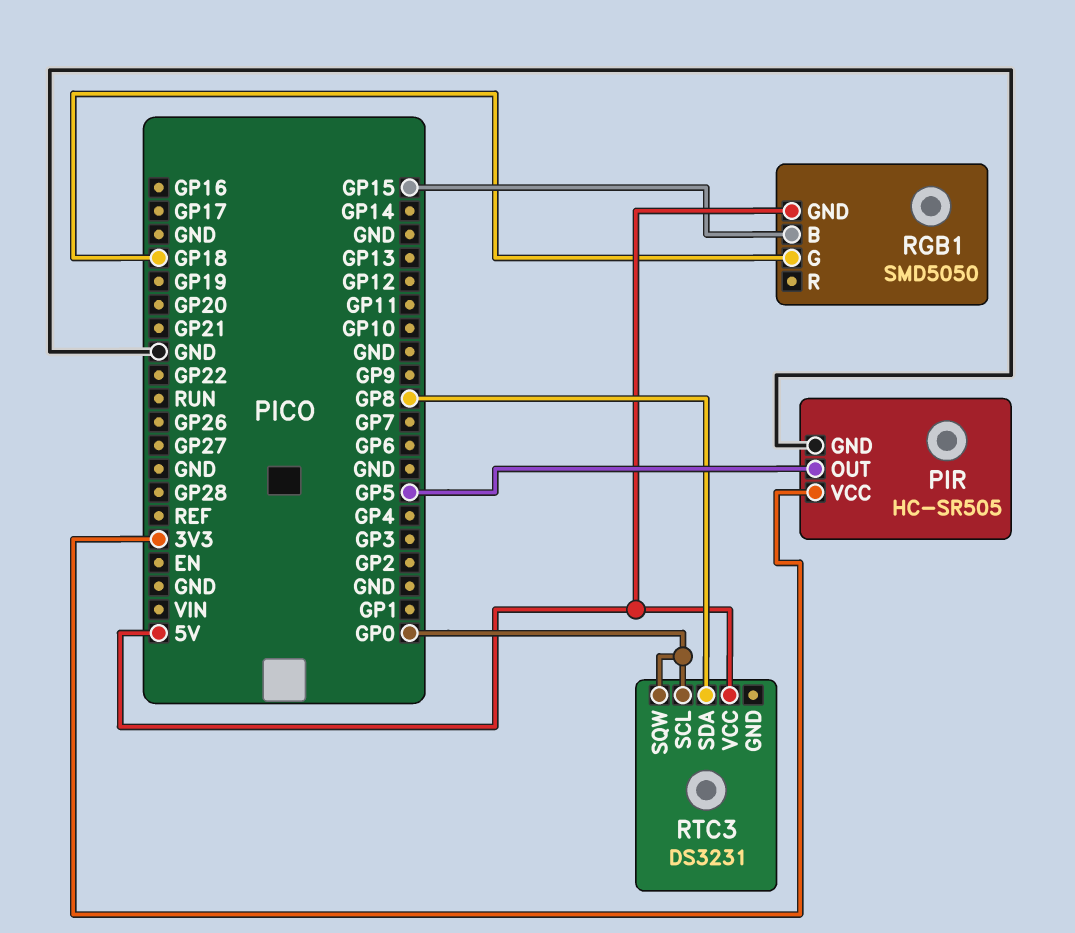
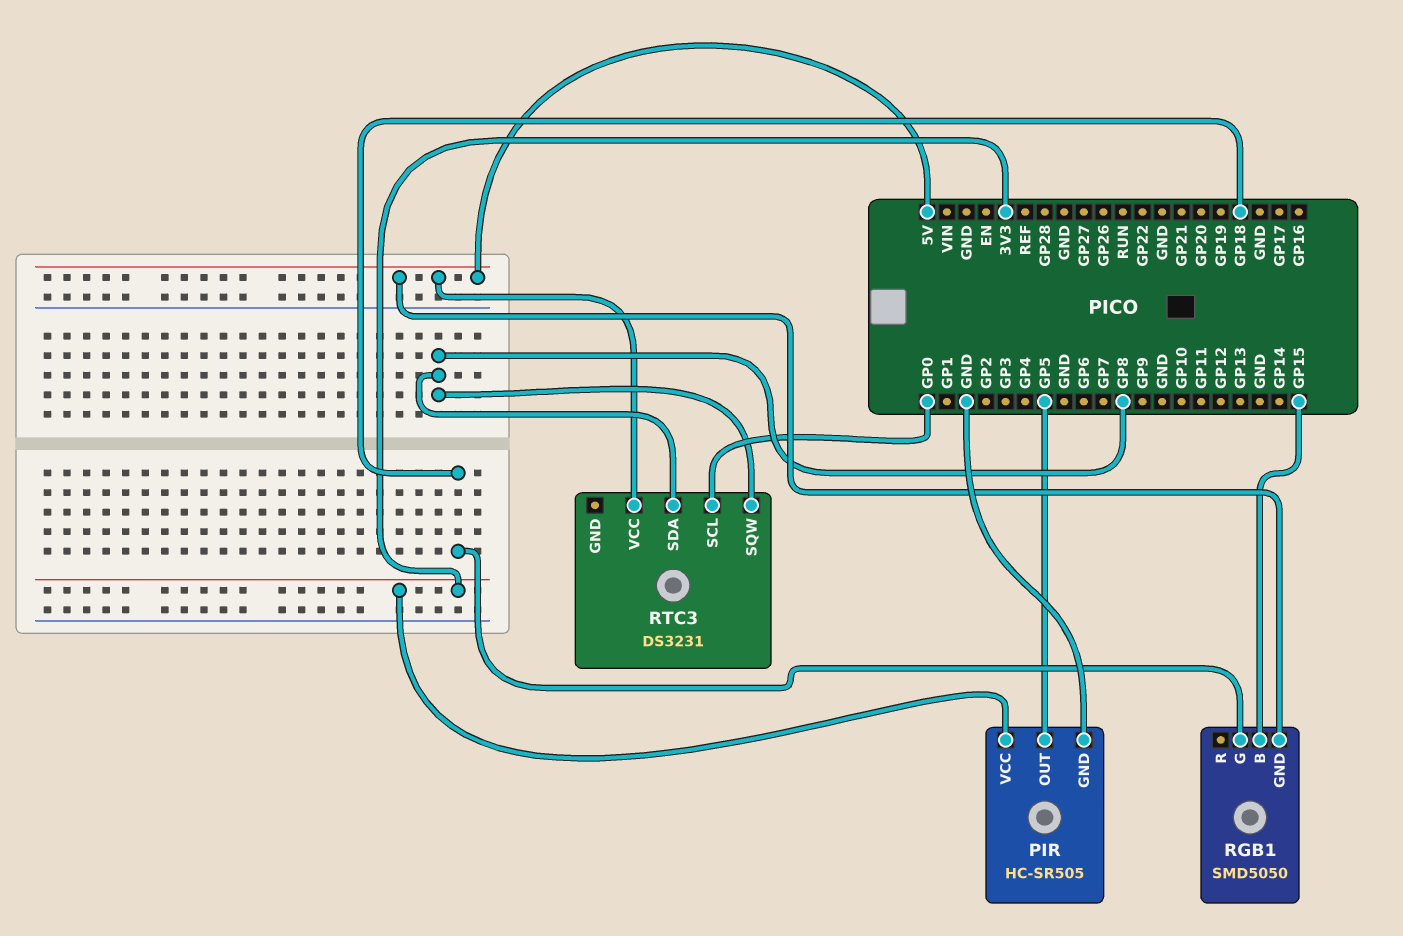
RTC3 pin SQW: GP0 -> GP8

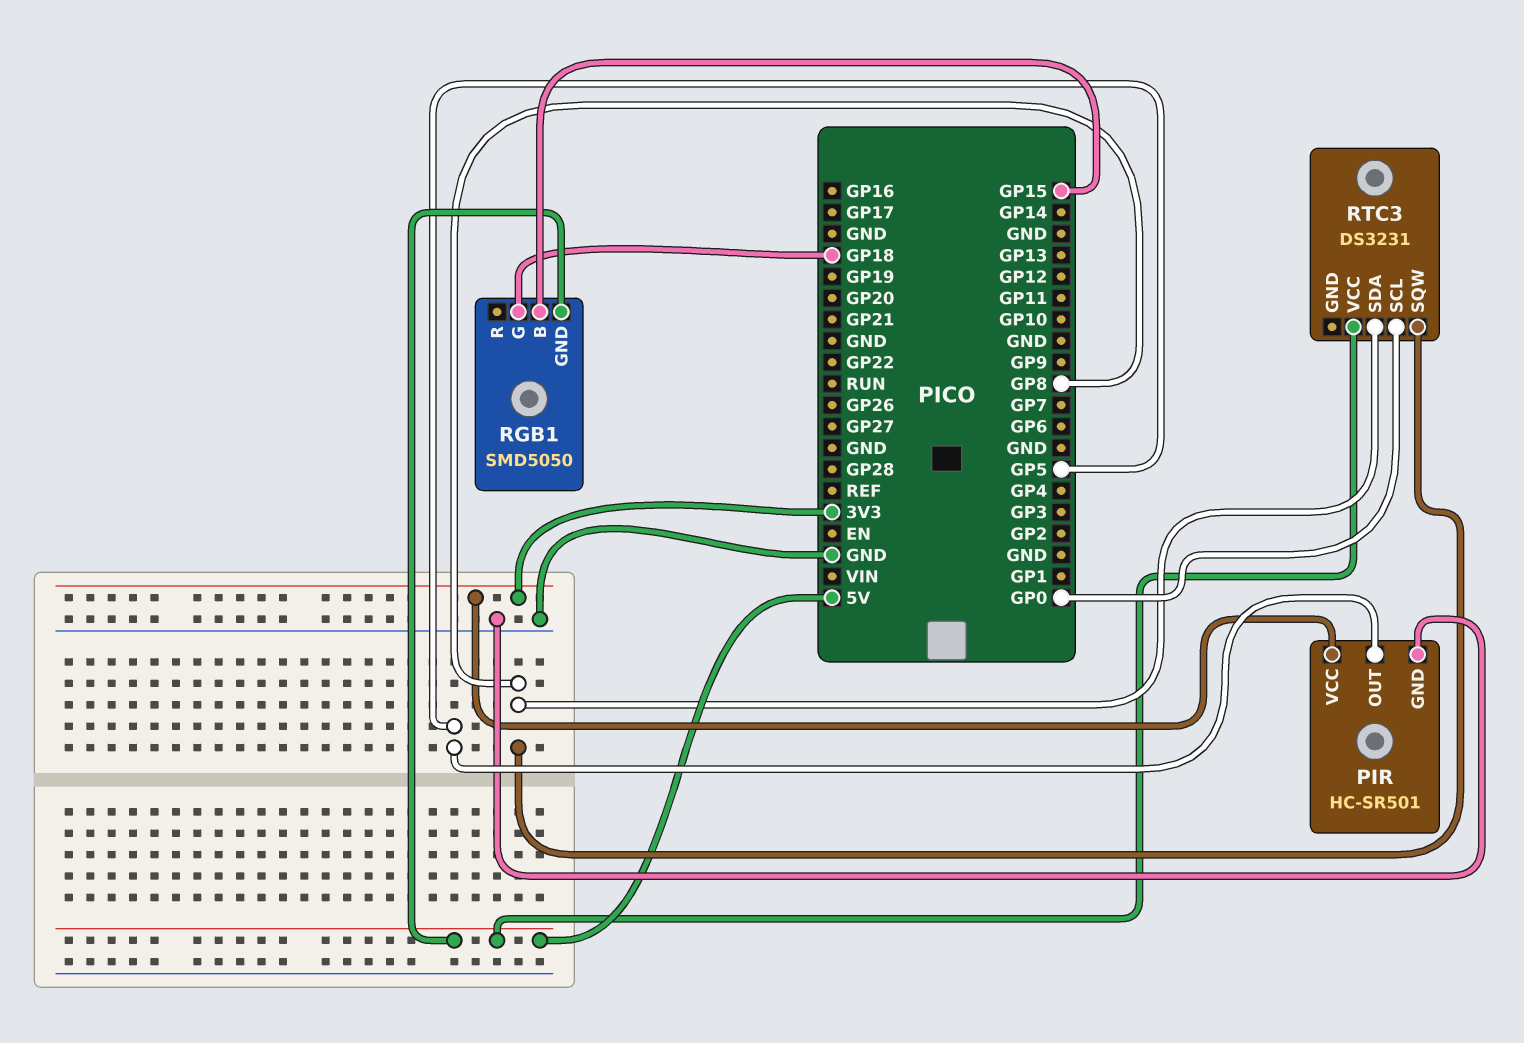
PIR: HC-SR505 -> HC-SR501

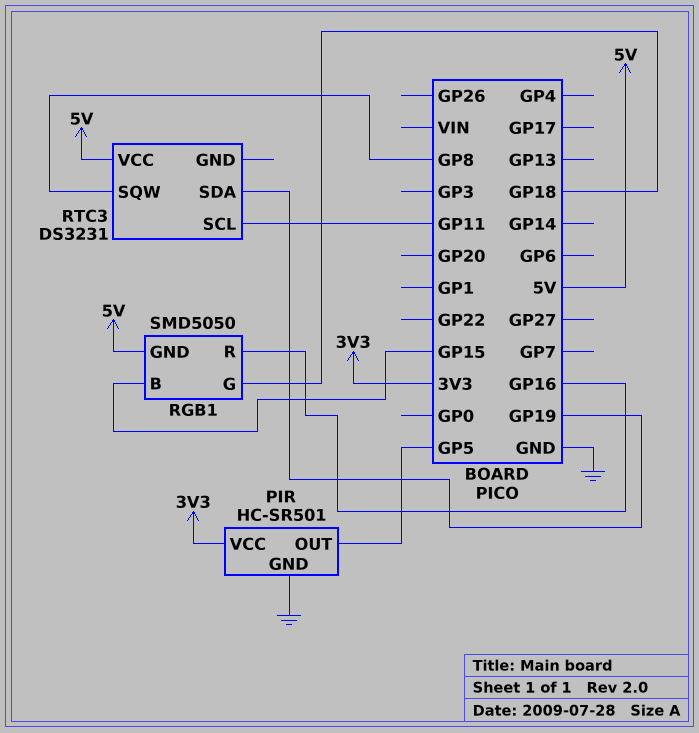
RGB1 pin R: none -> GP16
RTC3 pin SCL: GP0 -> GP11
RTC3 pin SDA: GP8 -> GP19

